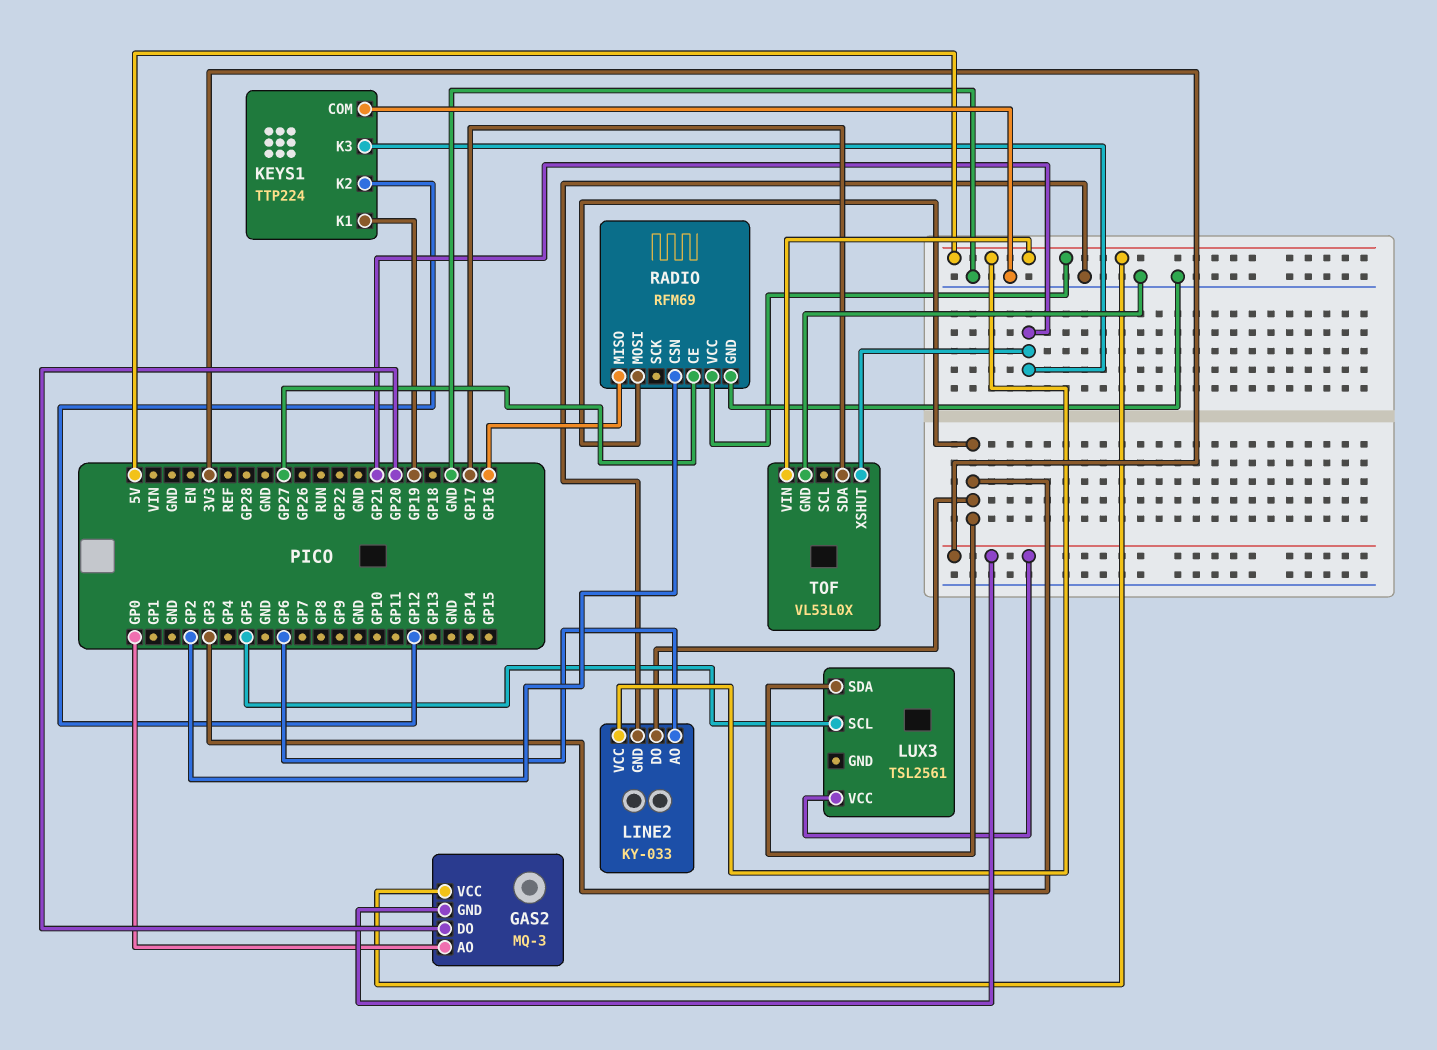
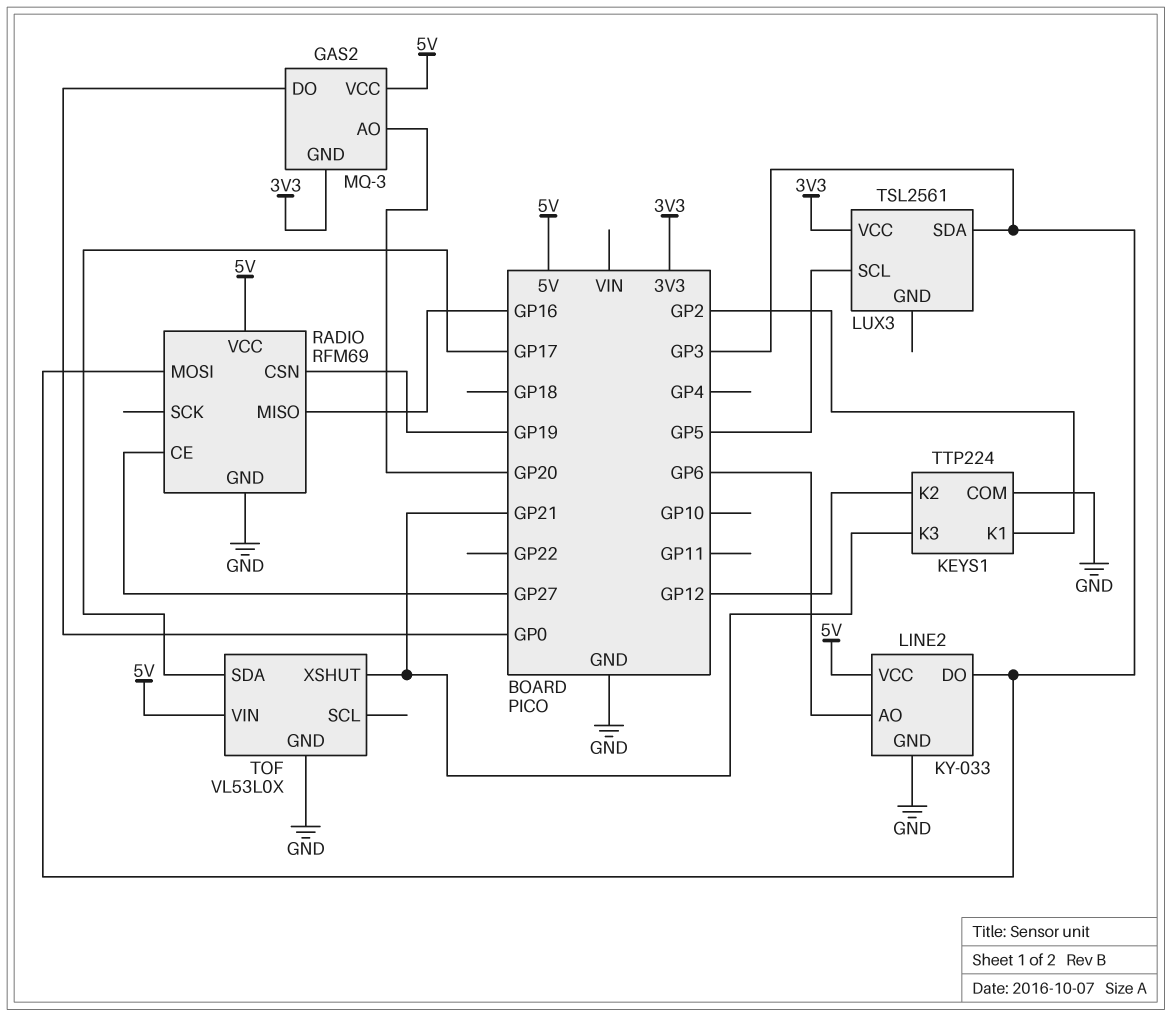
GAS2 pin AO: GP0 -> GP20
GAS2 pin DO: GP20 -> GP0
KEYS1 pin K1: GP19 -> GP2
RADIO pin CSN: GP2 -> GP19

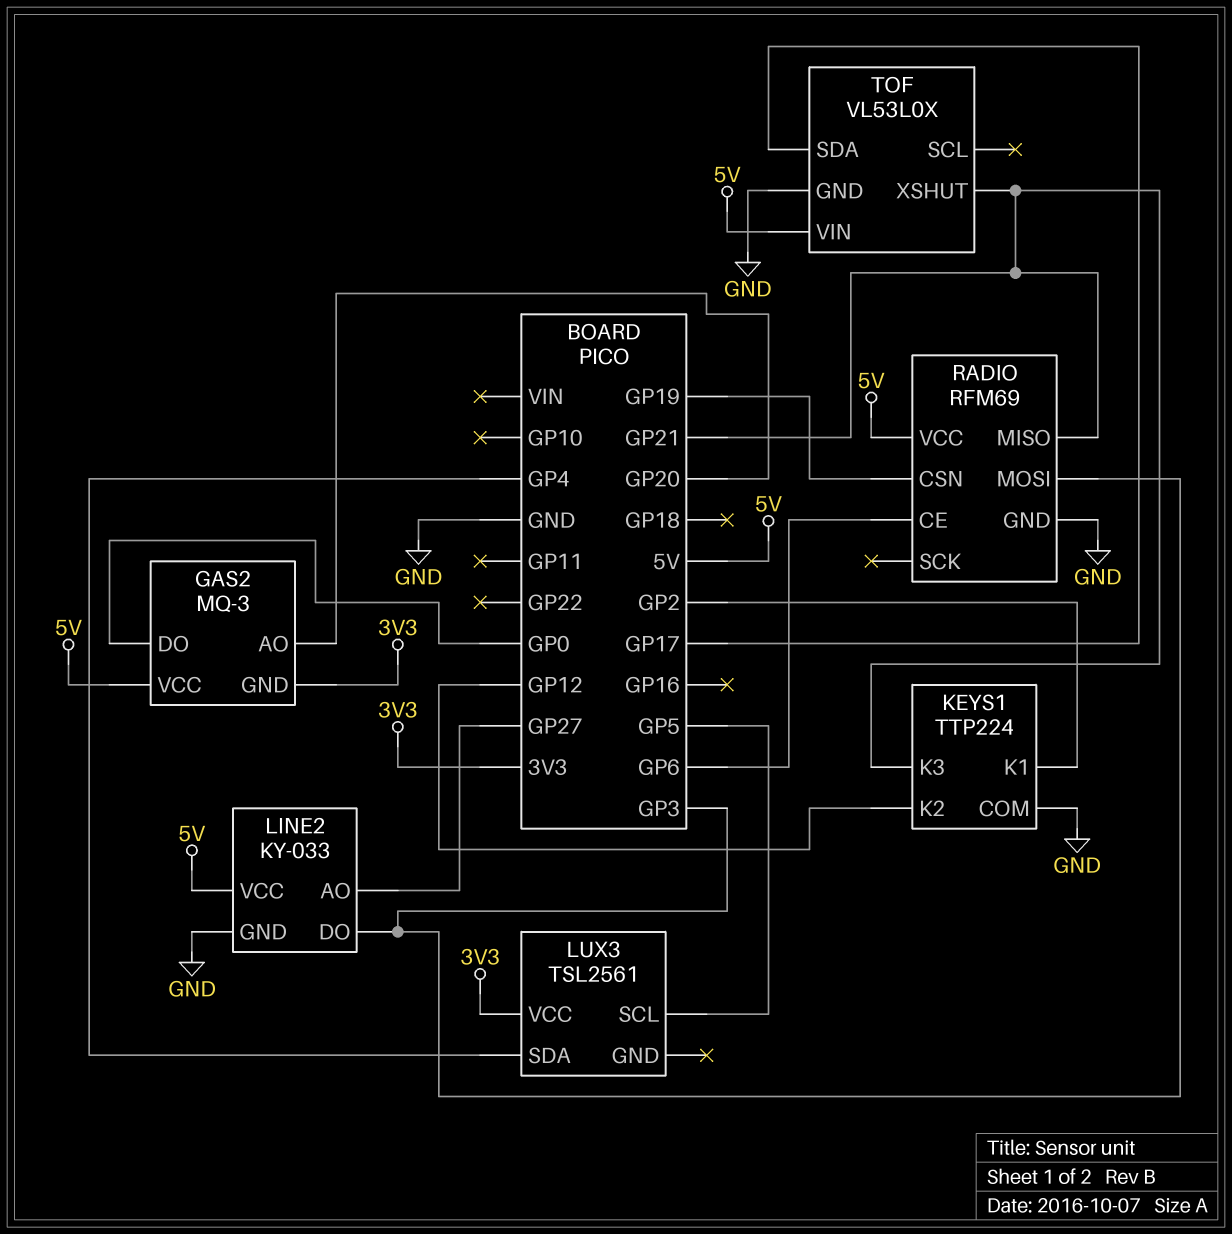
LINE2 pin AO: GP6 -> GP27
LUX3 pin SDA: GP3 -> GP4
RADIO pin CE: GP27 -> GP6
RADIO pin MISO: GP16 -> GP21

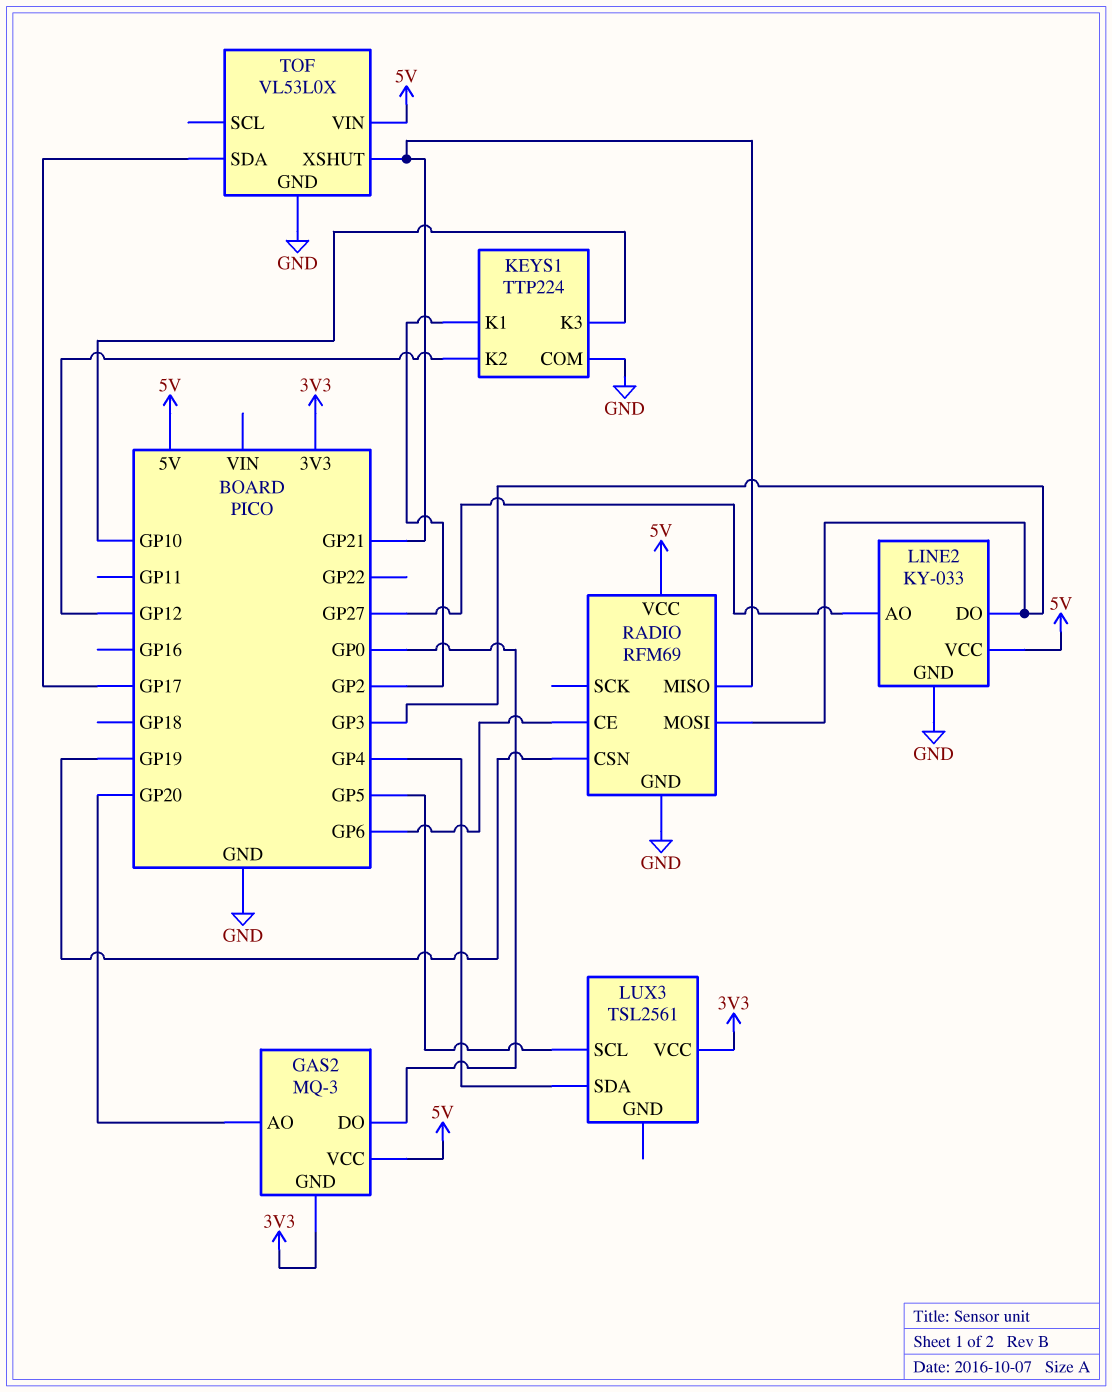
KEYS1 pin K3: GP21 -> GP10

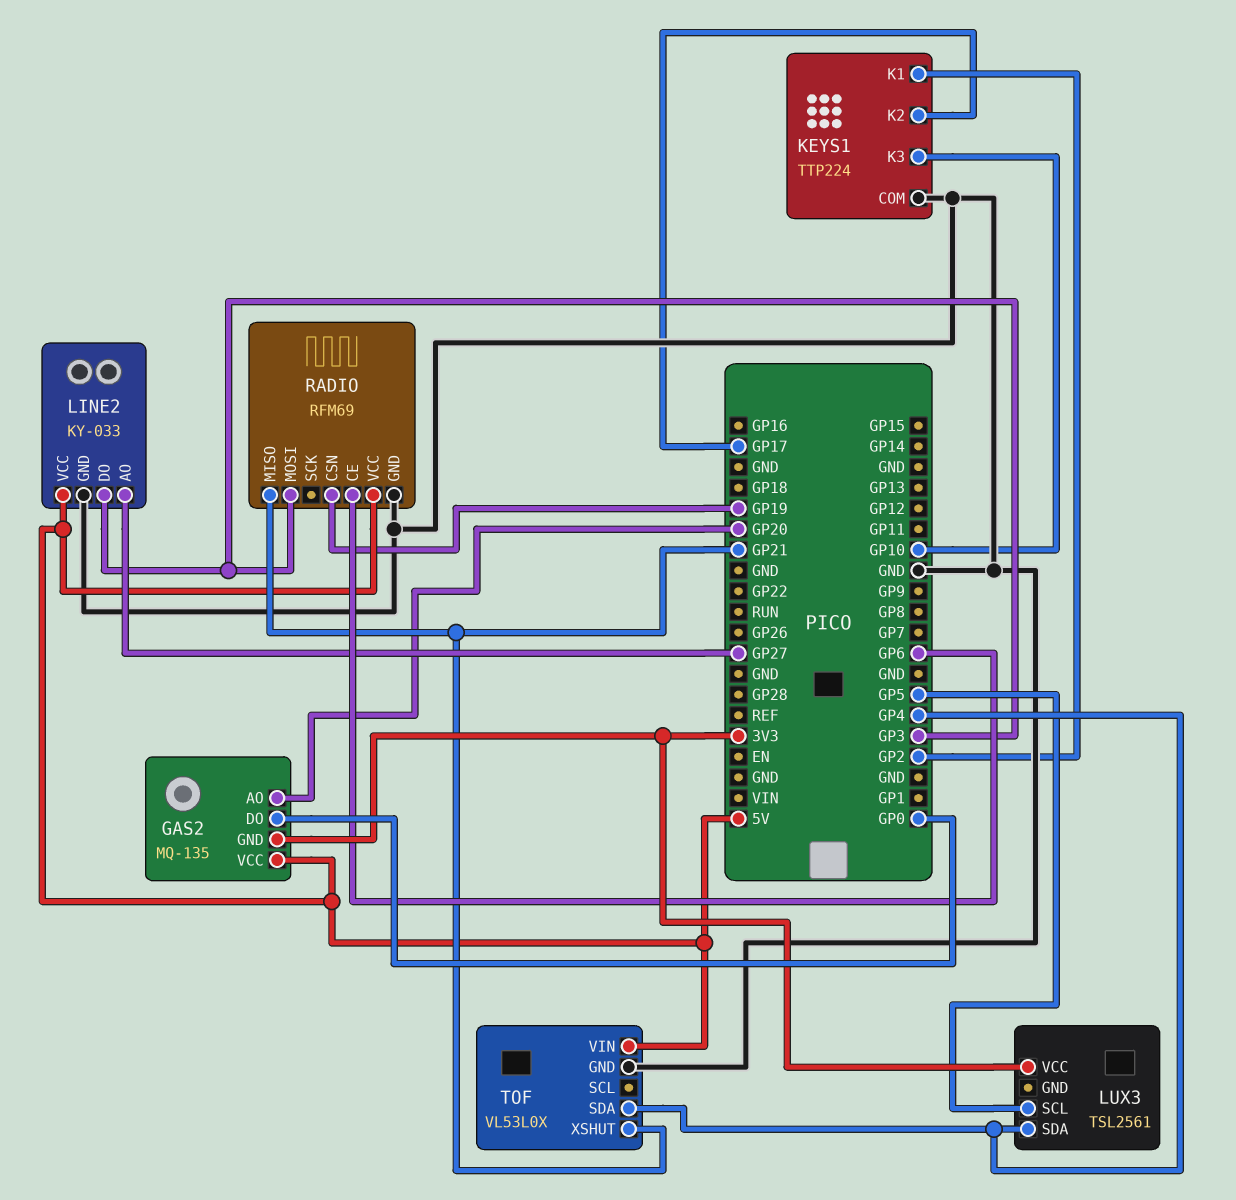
GAS2: MQ-3 -> MQ-135
KEYS1 pin K2: GP12 -> GP17
TOF pin SDA: GP17 -> GP4

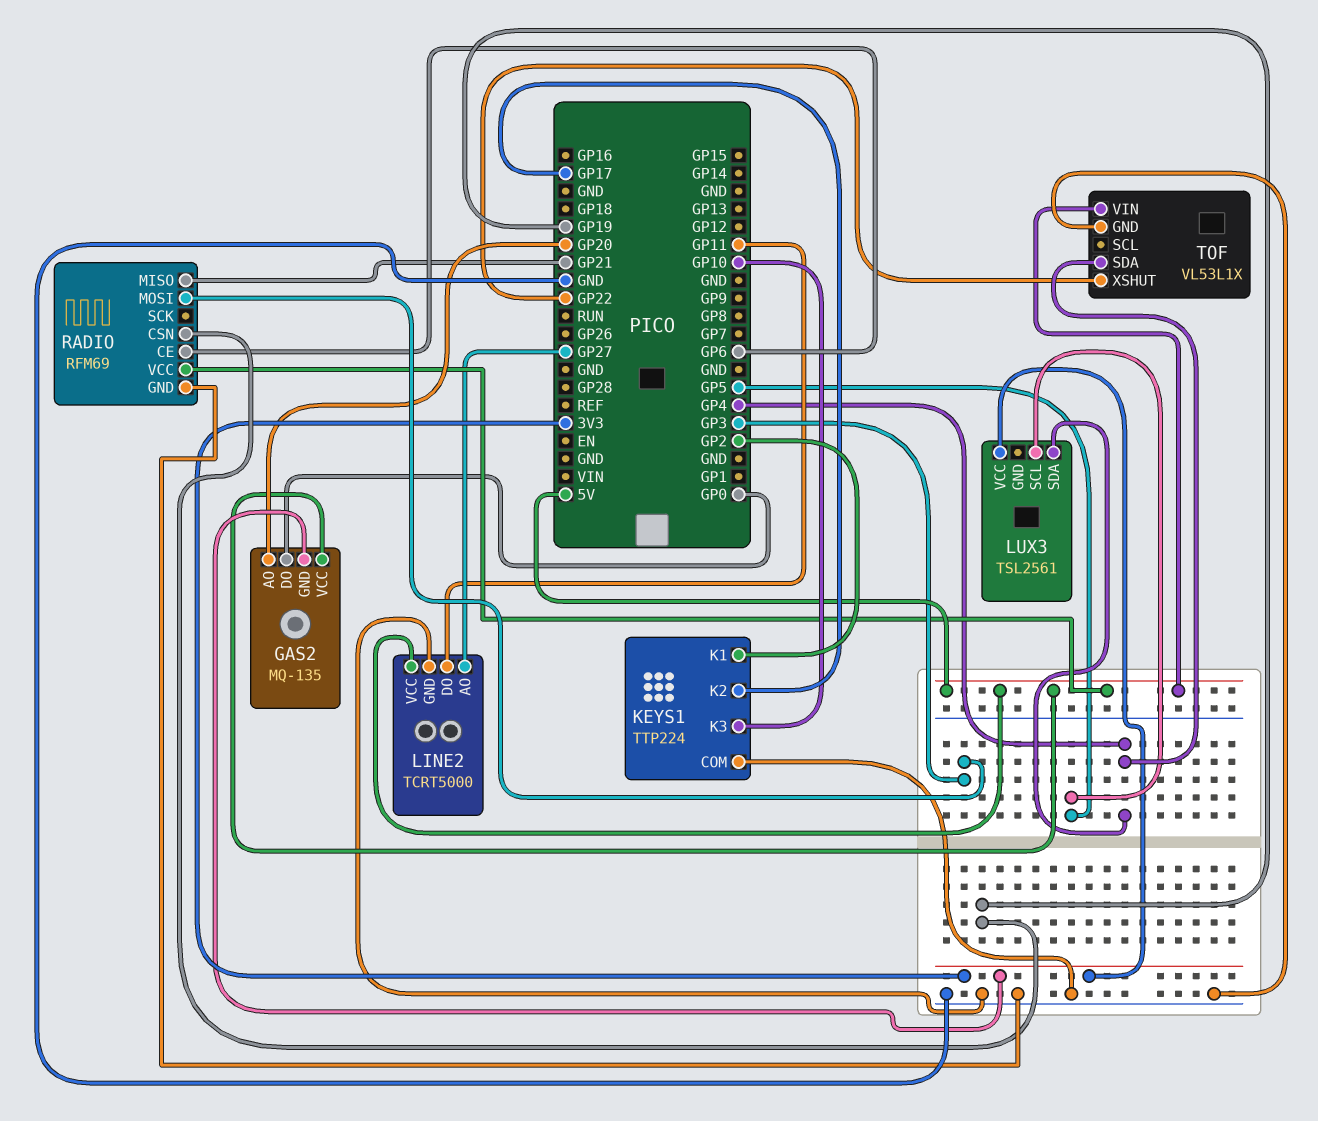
LINE2: KY-033 -> TCRT5000
LINE2 pin DO: GP3 -> GP11
TOF: VL53L0X -> VL53L1X
TOF pin XSHUT: GP21 -> GP22

